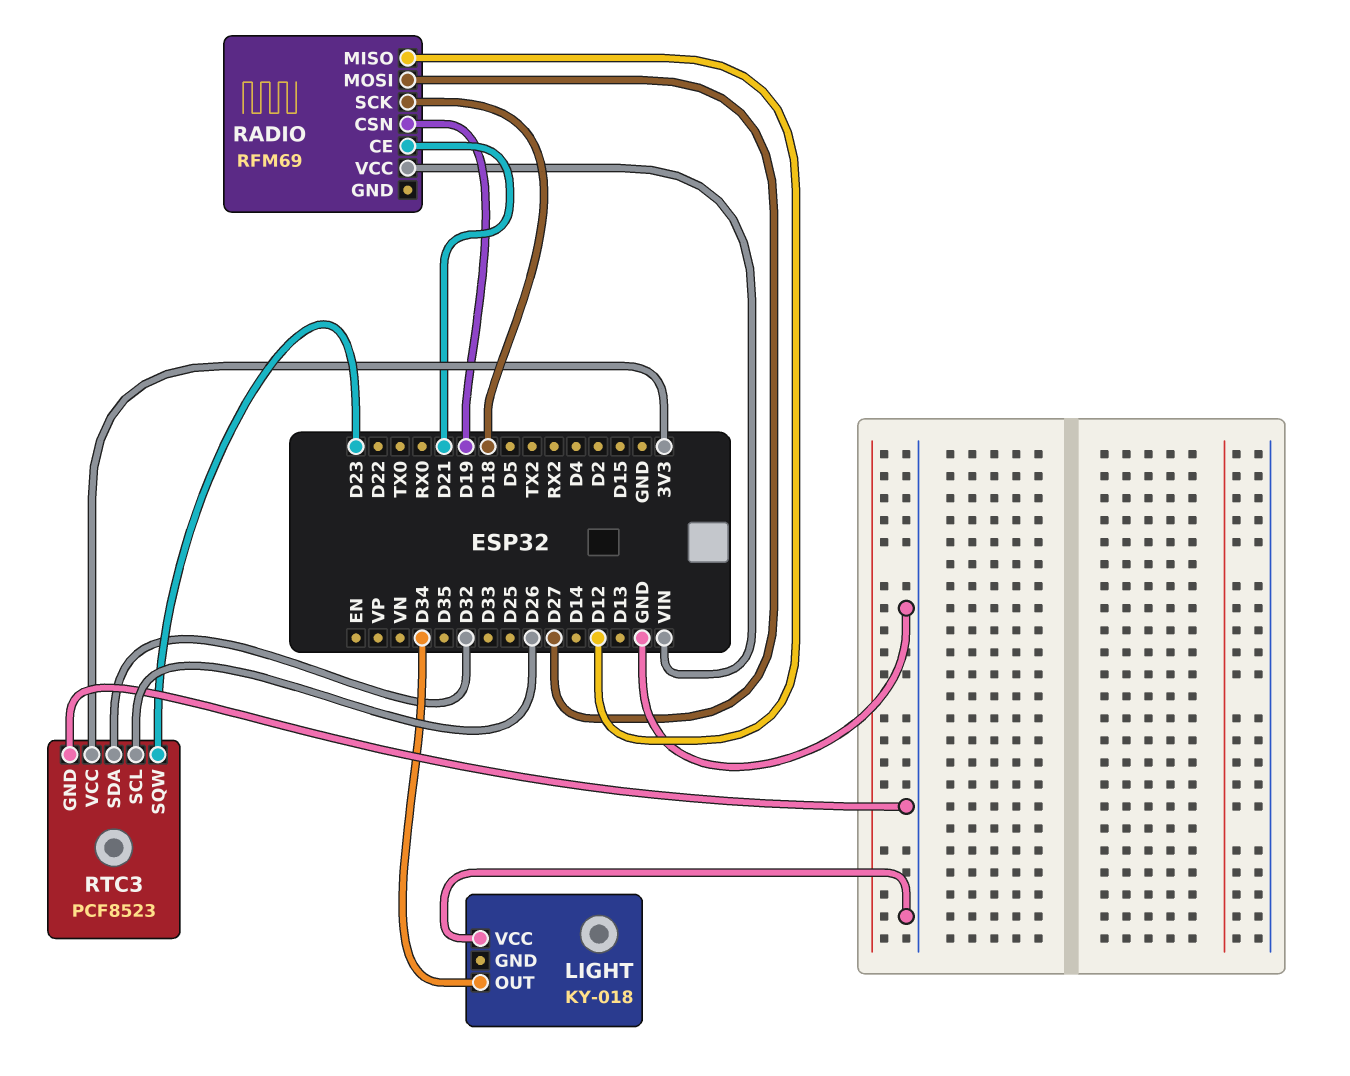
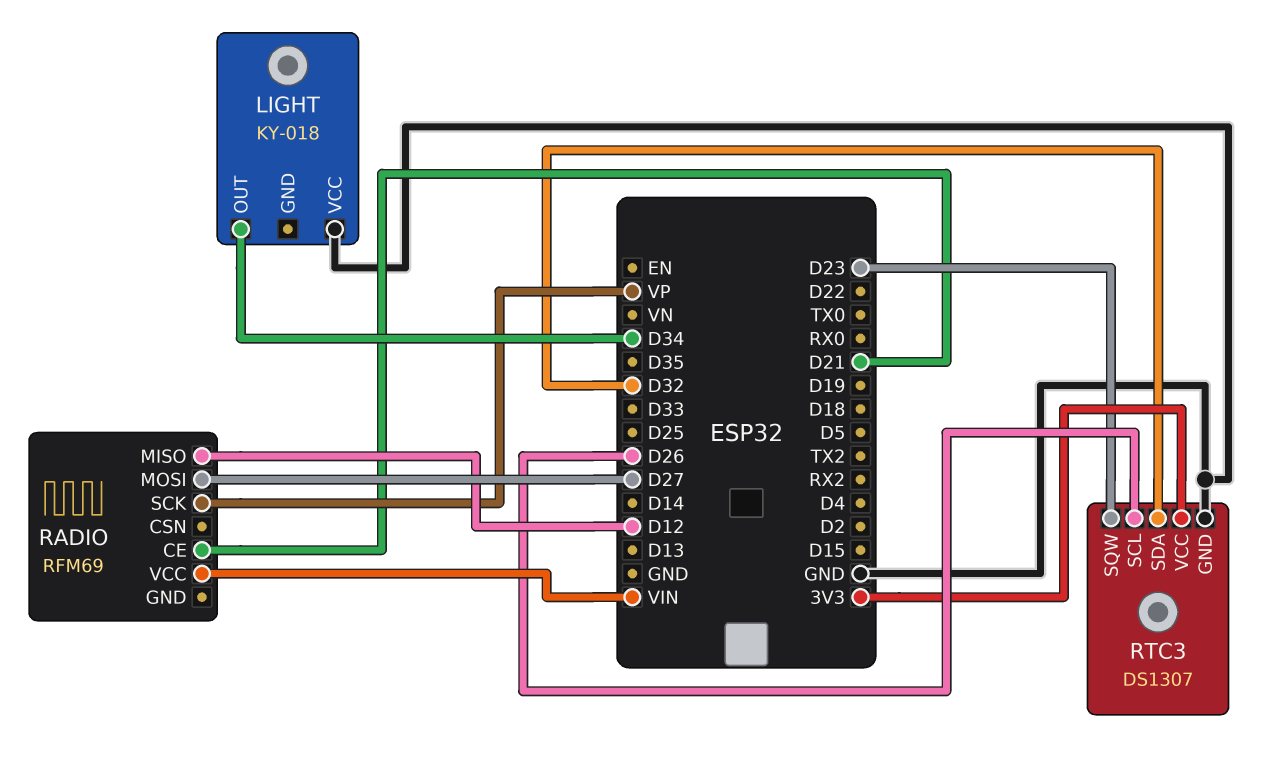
RADIO pin CSN: D19 -> none
RADIO pin SCK: D18 -> VP
RTC3: PCF8523 -> DS1307

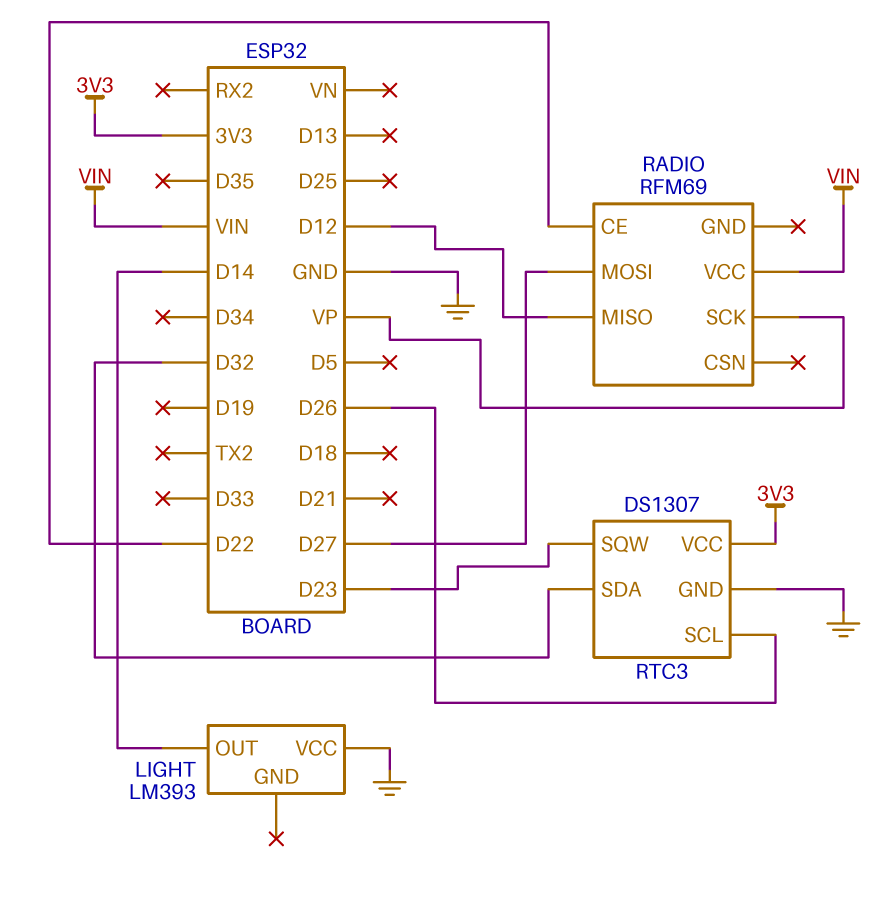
LIGHT: KY-018 -> LM393
LIGHT pin OUT: D34 -> D14
RADIO pin CE: D21 -> D22

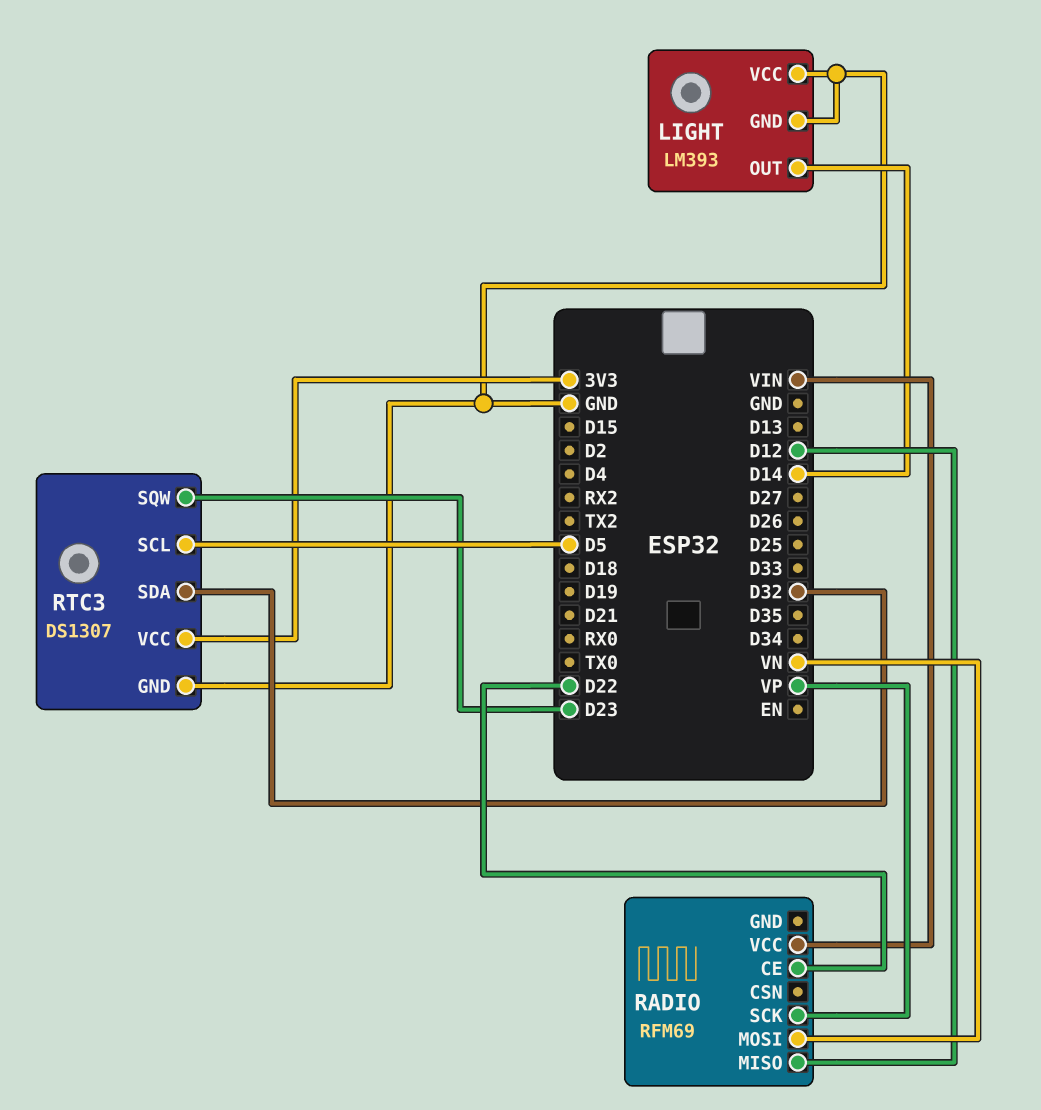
LIGHT pin GND: none -> GND
RADIO pin MOSI: D27 -> VN
RTC3 pin SCL: D26 -> D5

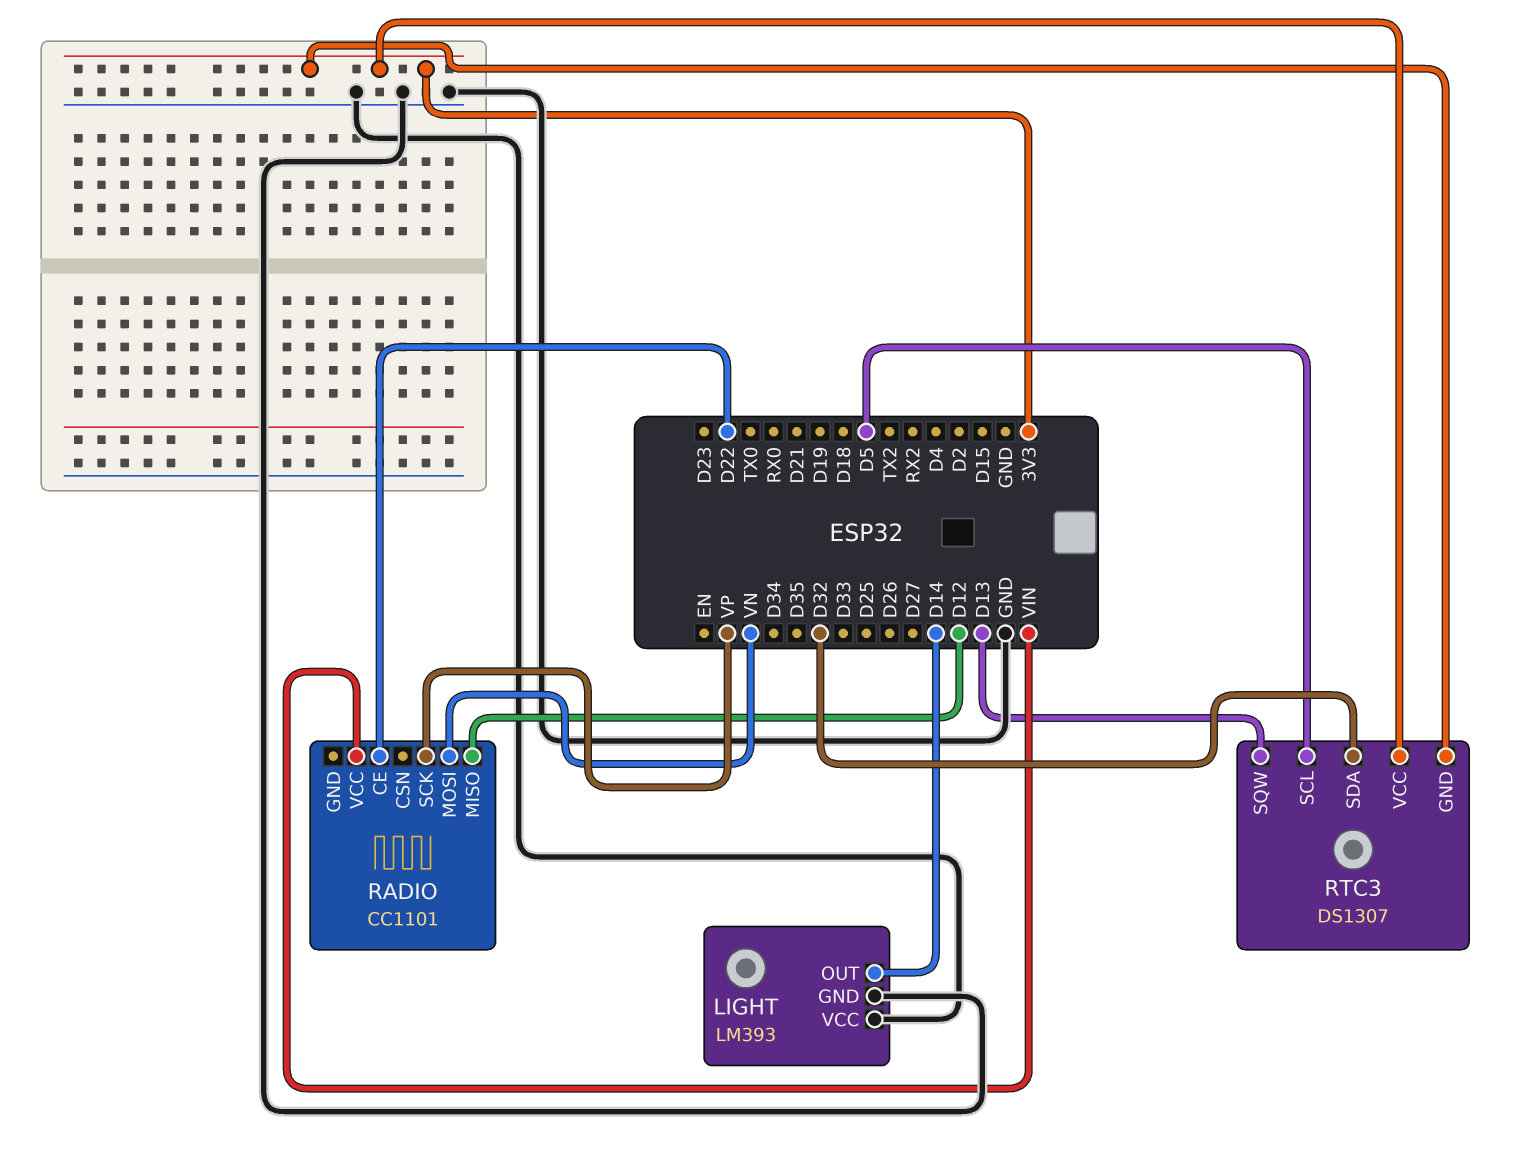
RADIO: RFM69 -> CC1101
RTC3 pin GND: GND -> 3V3
RTC3 pin SQW: D23 -> D13

